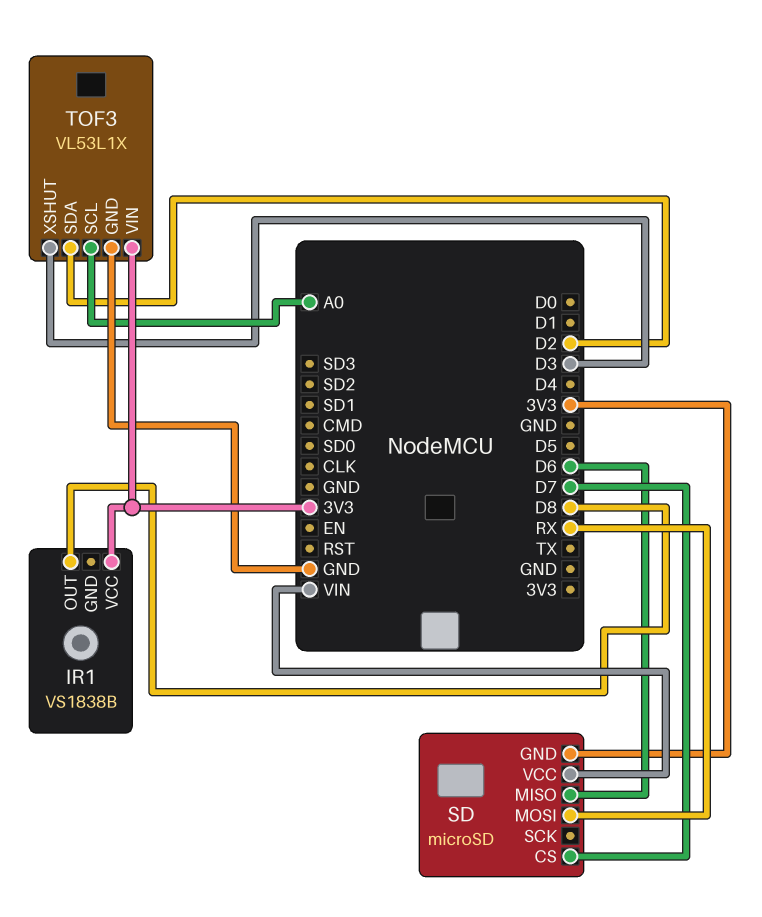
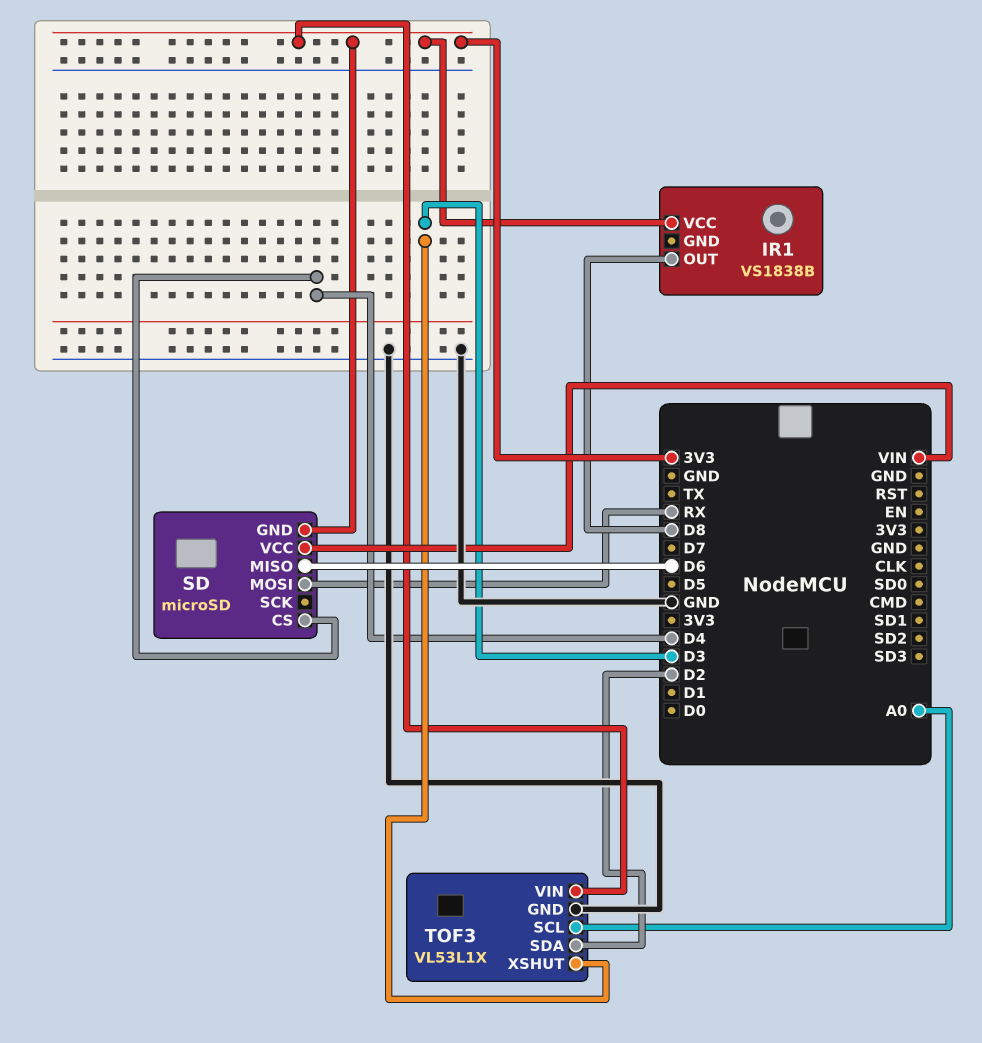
SD pin CS: D7 -> D4

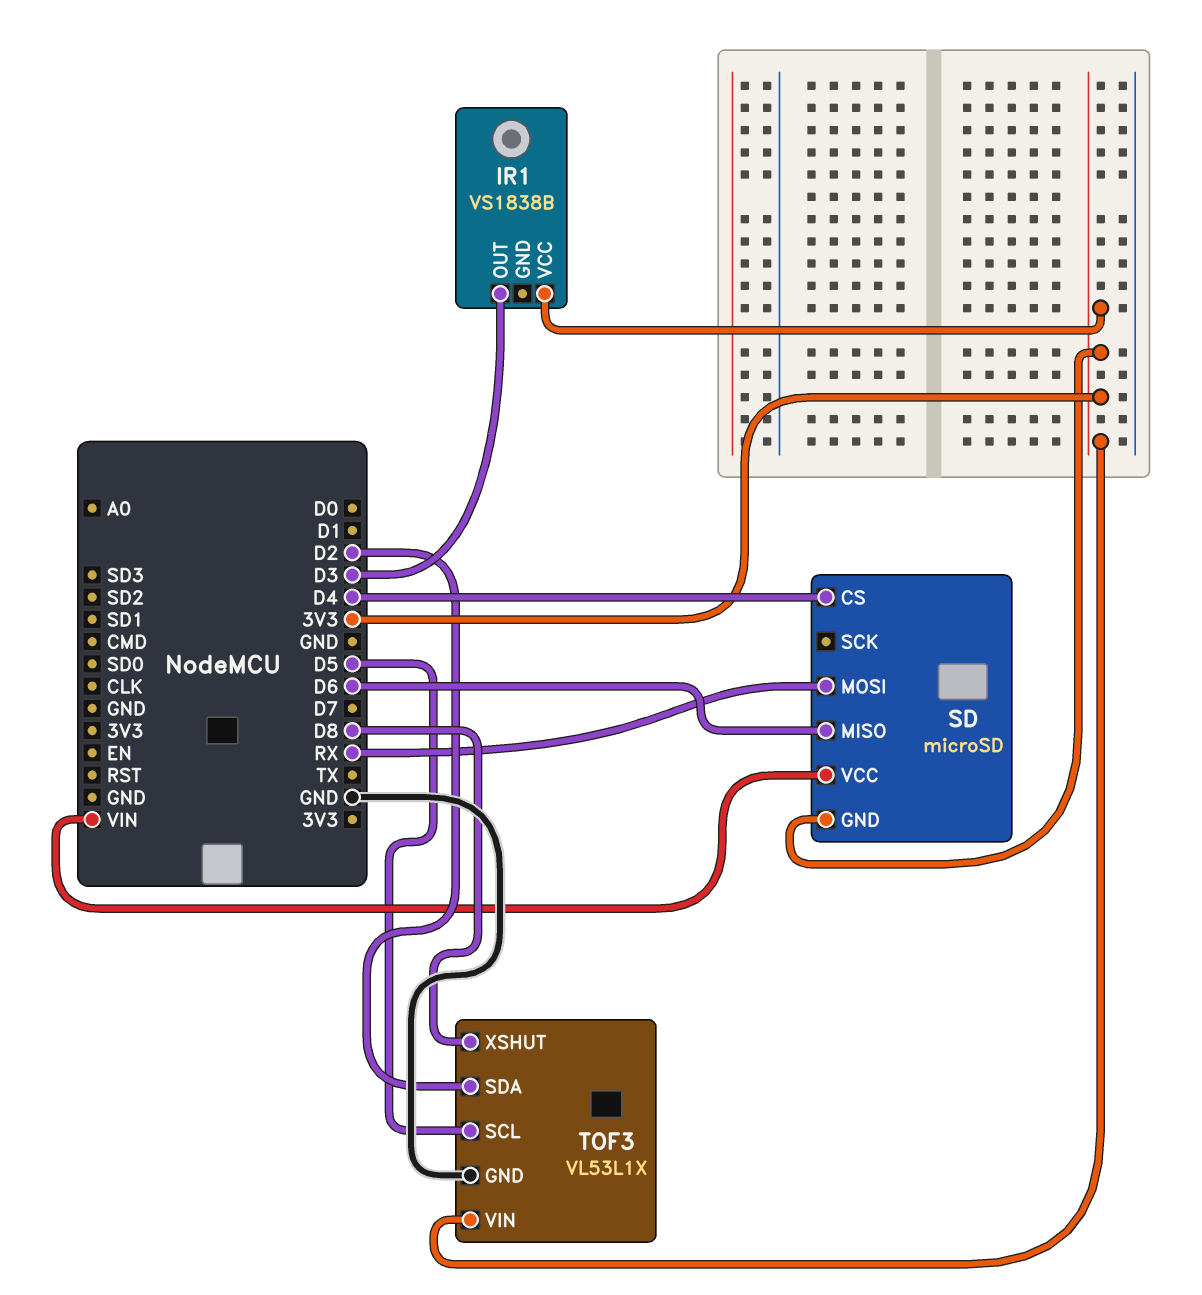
IR1 pin OUT: D8 -> D3
TOF3 pin SCL: A0 -> D5
TOF3 pin XSHUT: D3 -> D8

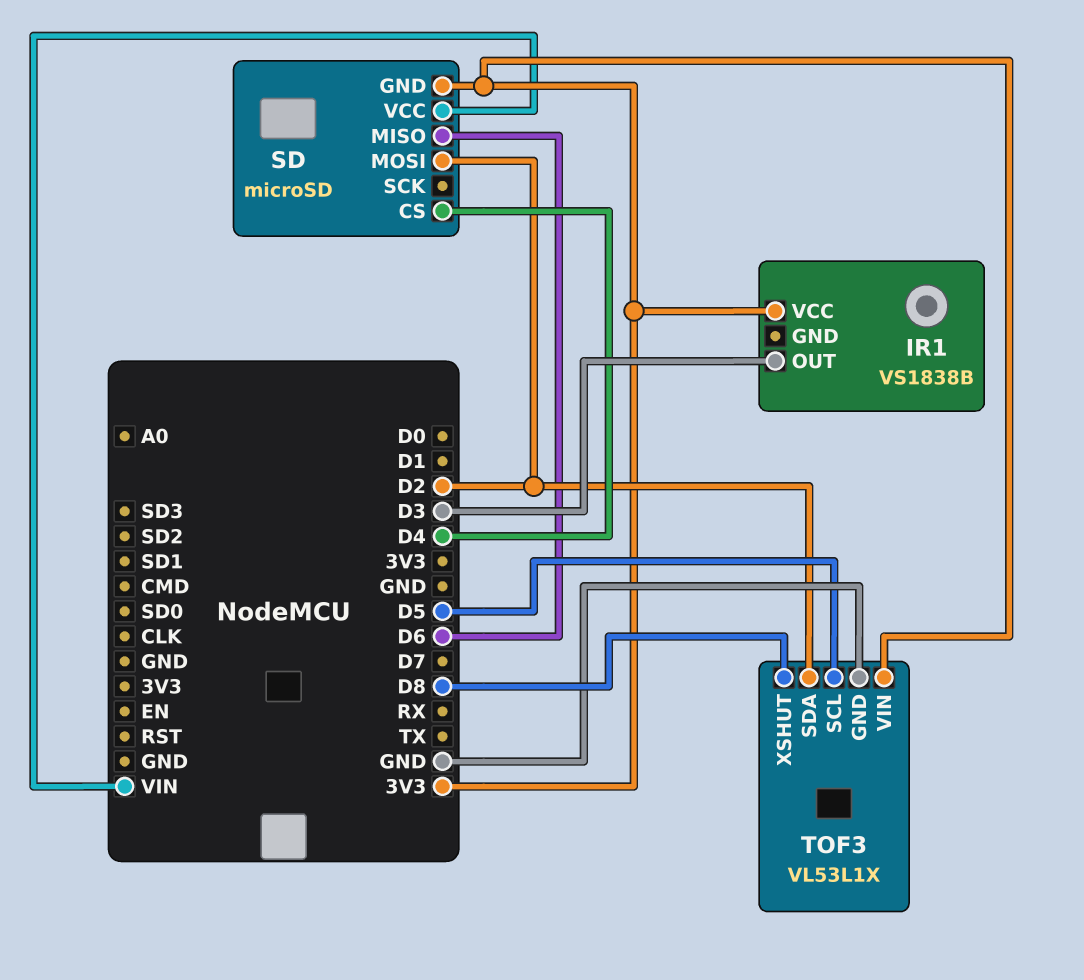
SD pin MOSI: RX -> D2

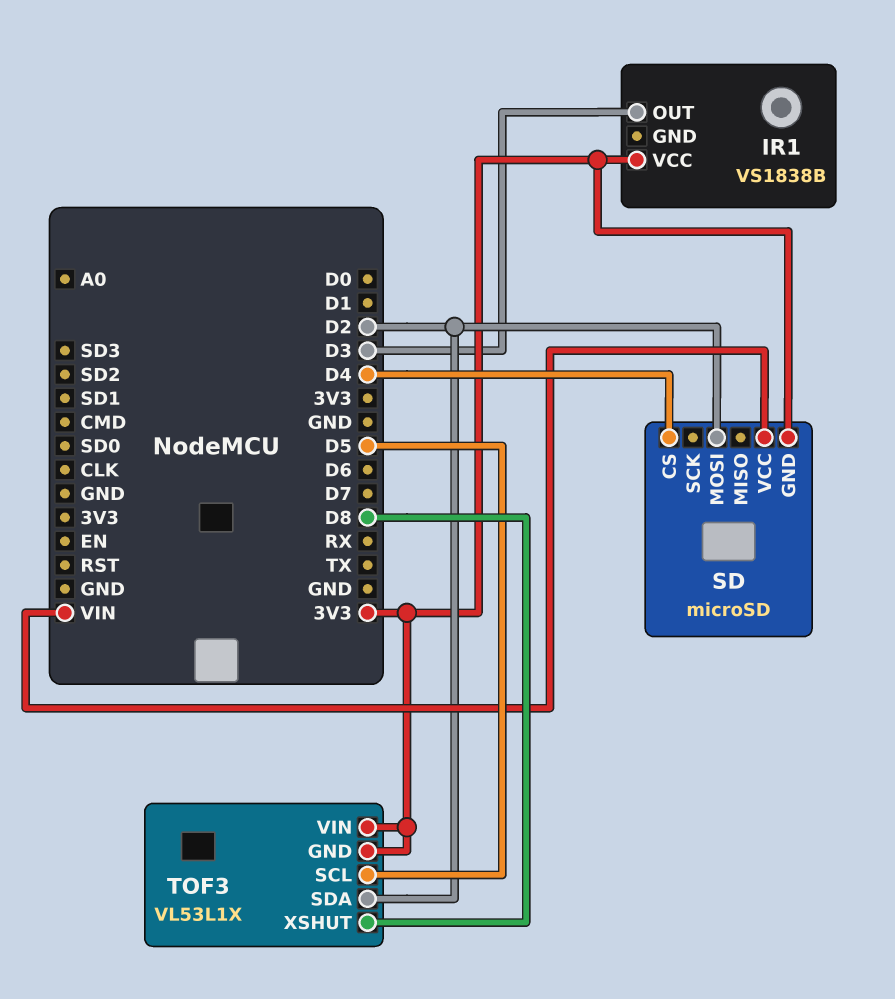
SD pin MISO: D6 -> none
TOF3 pin GND: GND -> 3V3

